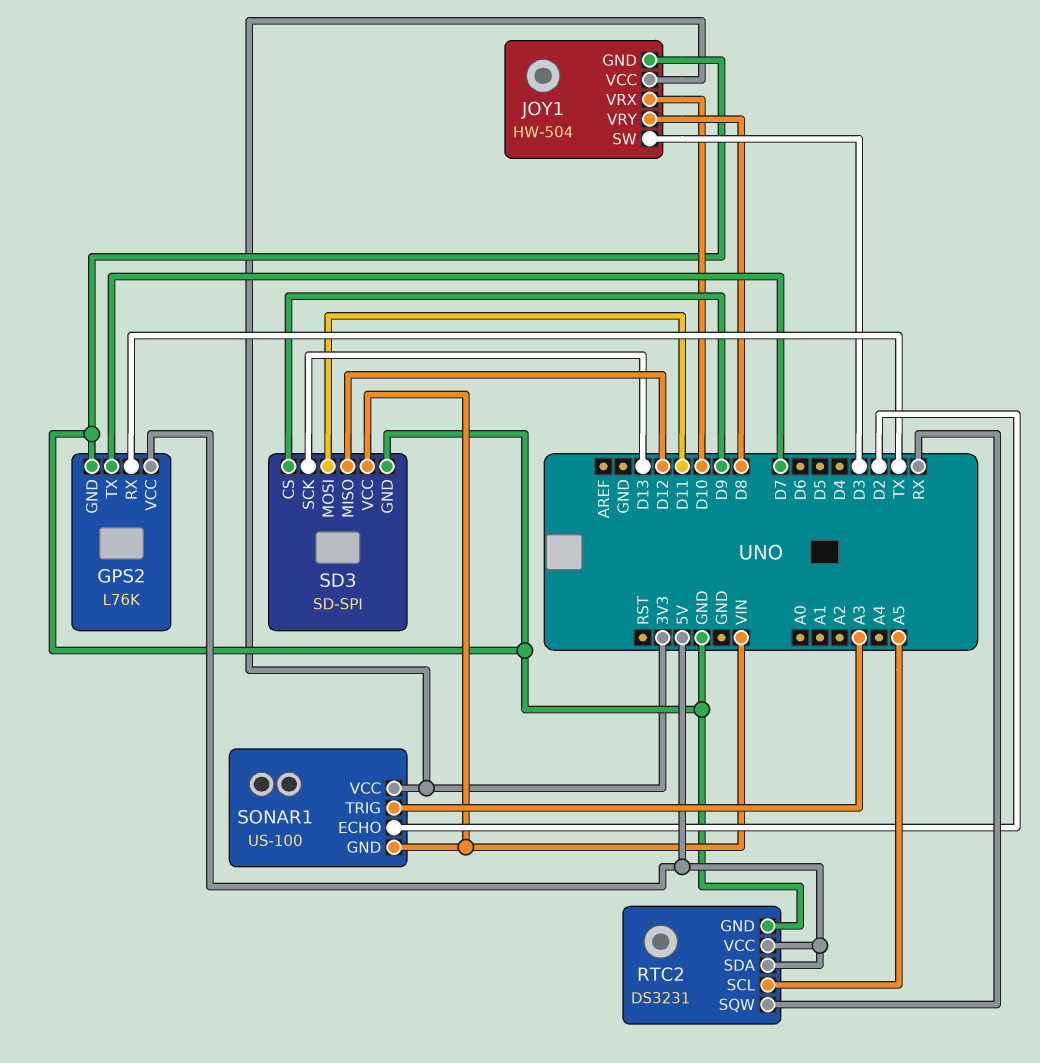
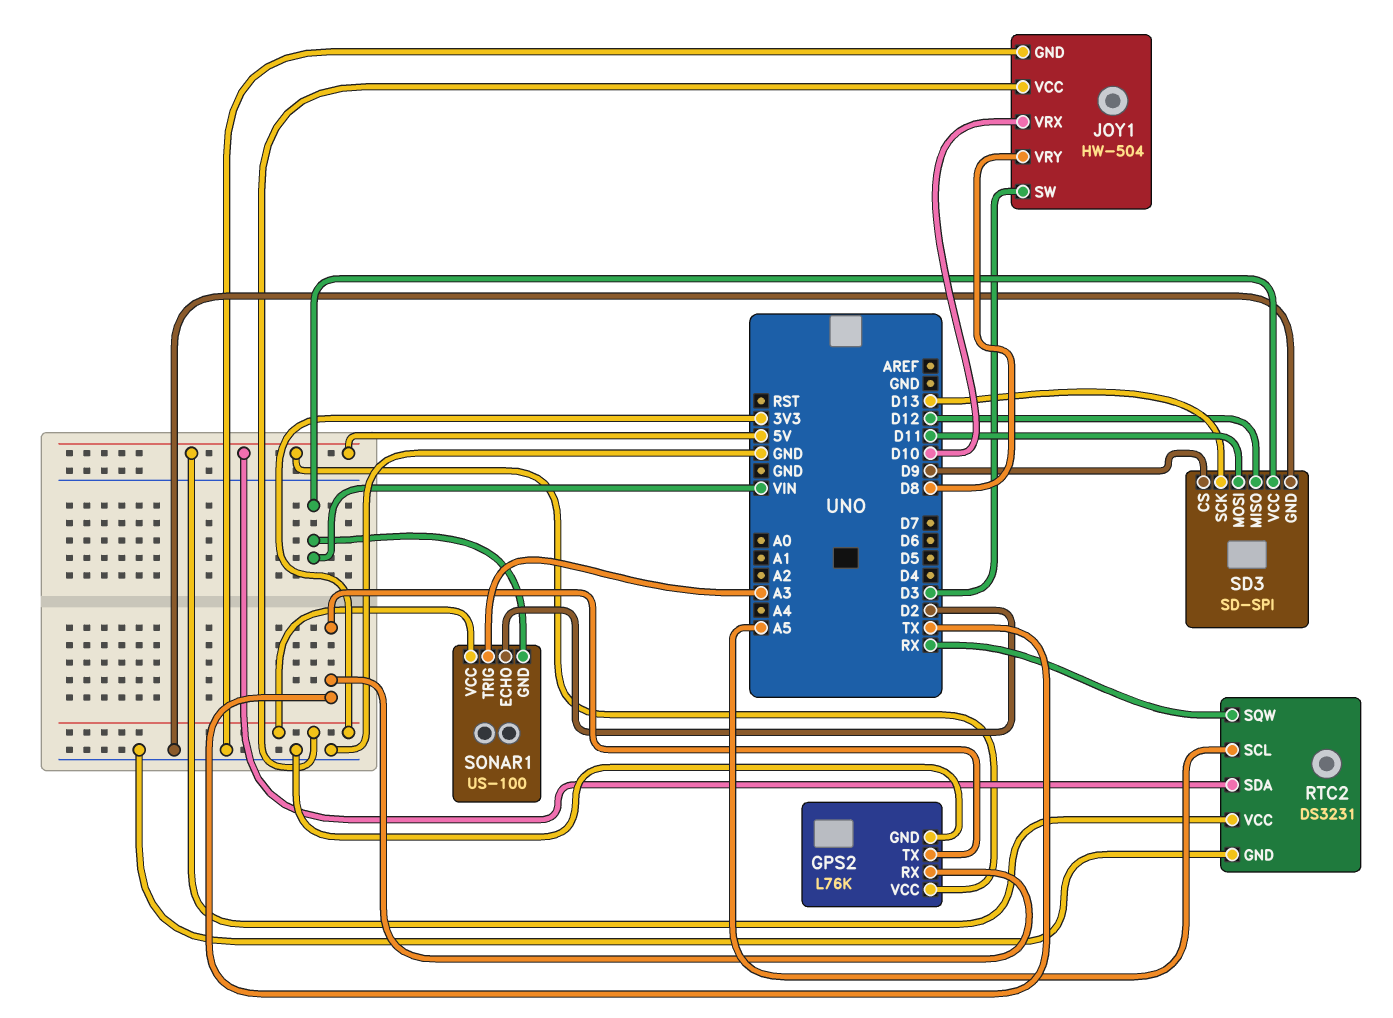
GPS2 pin TX: D7 -> TX

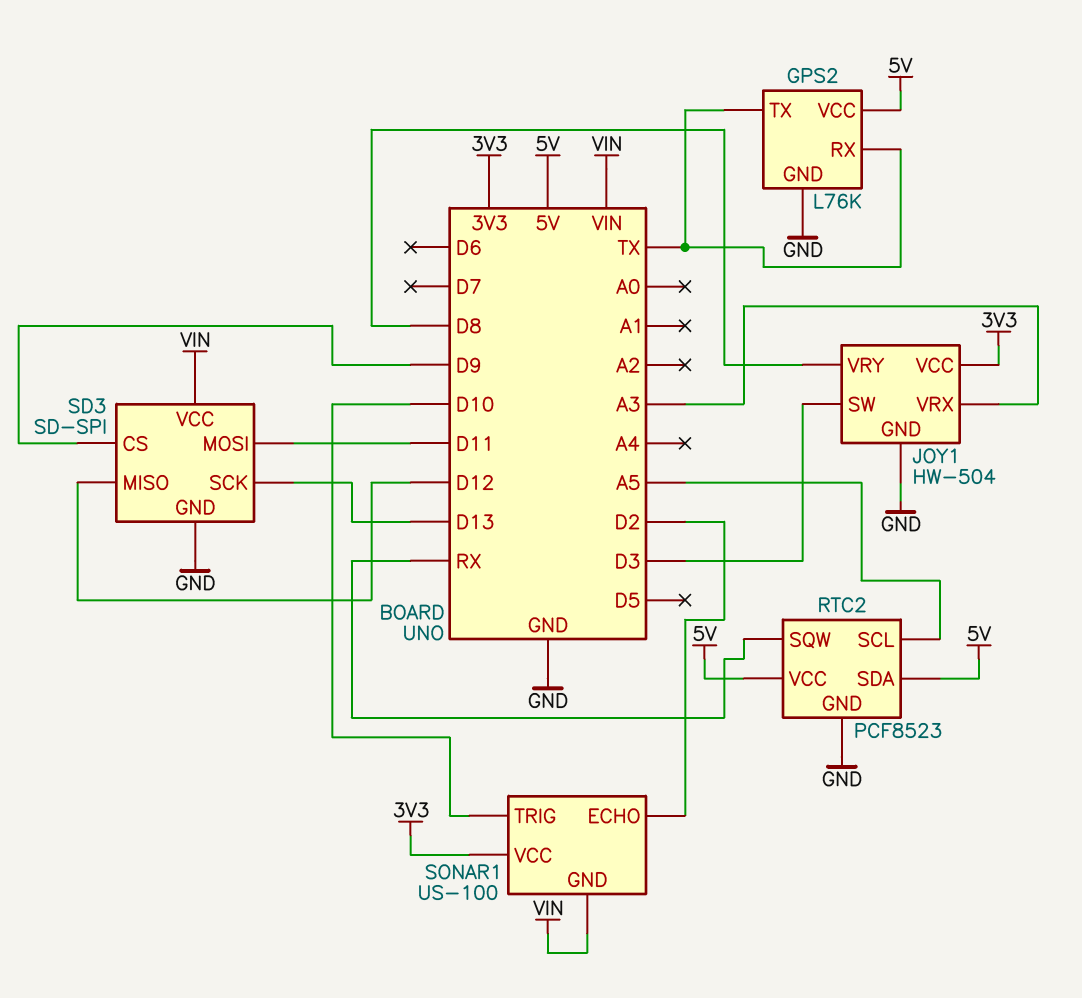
JOY1 pin VRX: D10 -> A3
RTC2: DS3231 -> PCF8523
SONAR1 pin TRIG: A3 -> D10

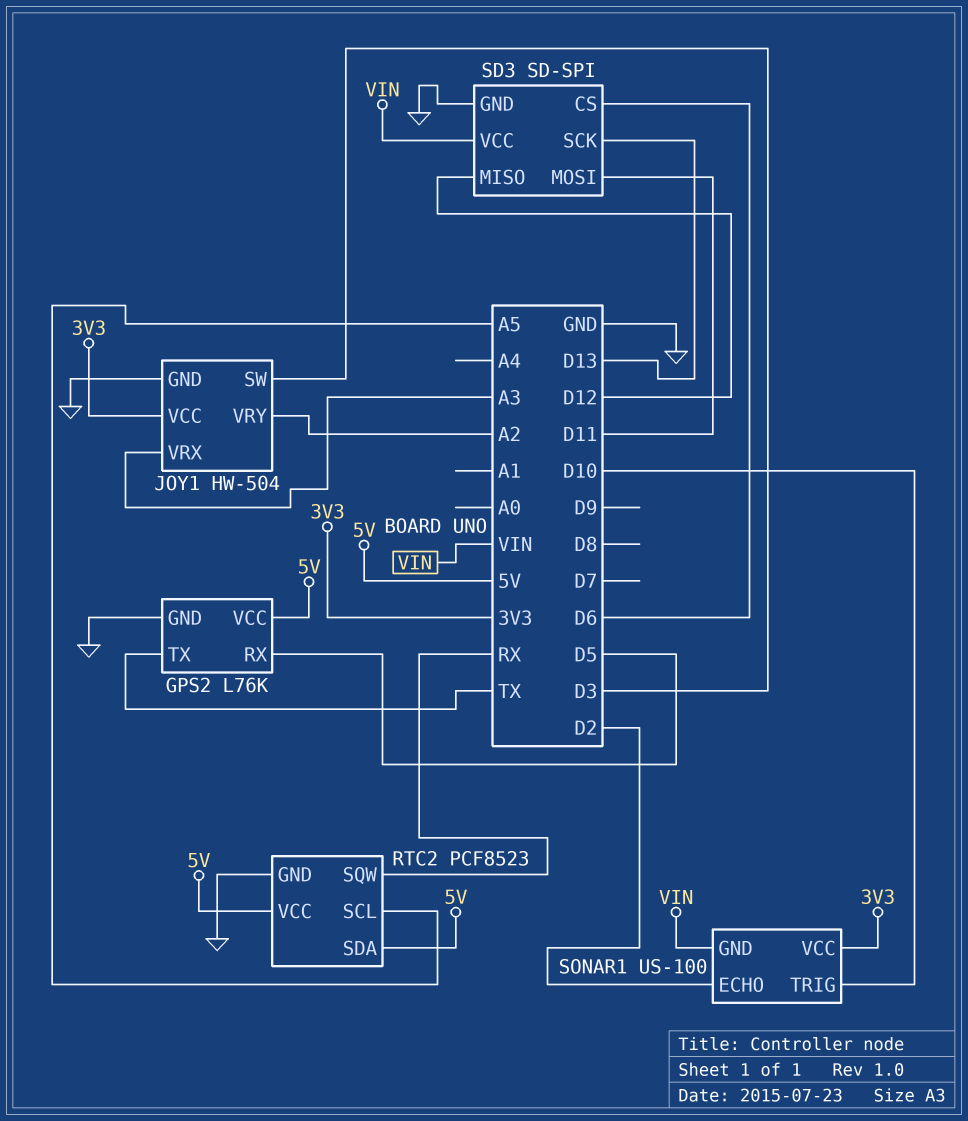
GPS2 pin RX: TX -> D5
JOY1 pin VRY: D8 -> A2
SD3 pin CS: D9 -> D6

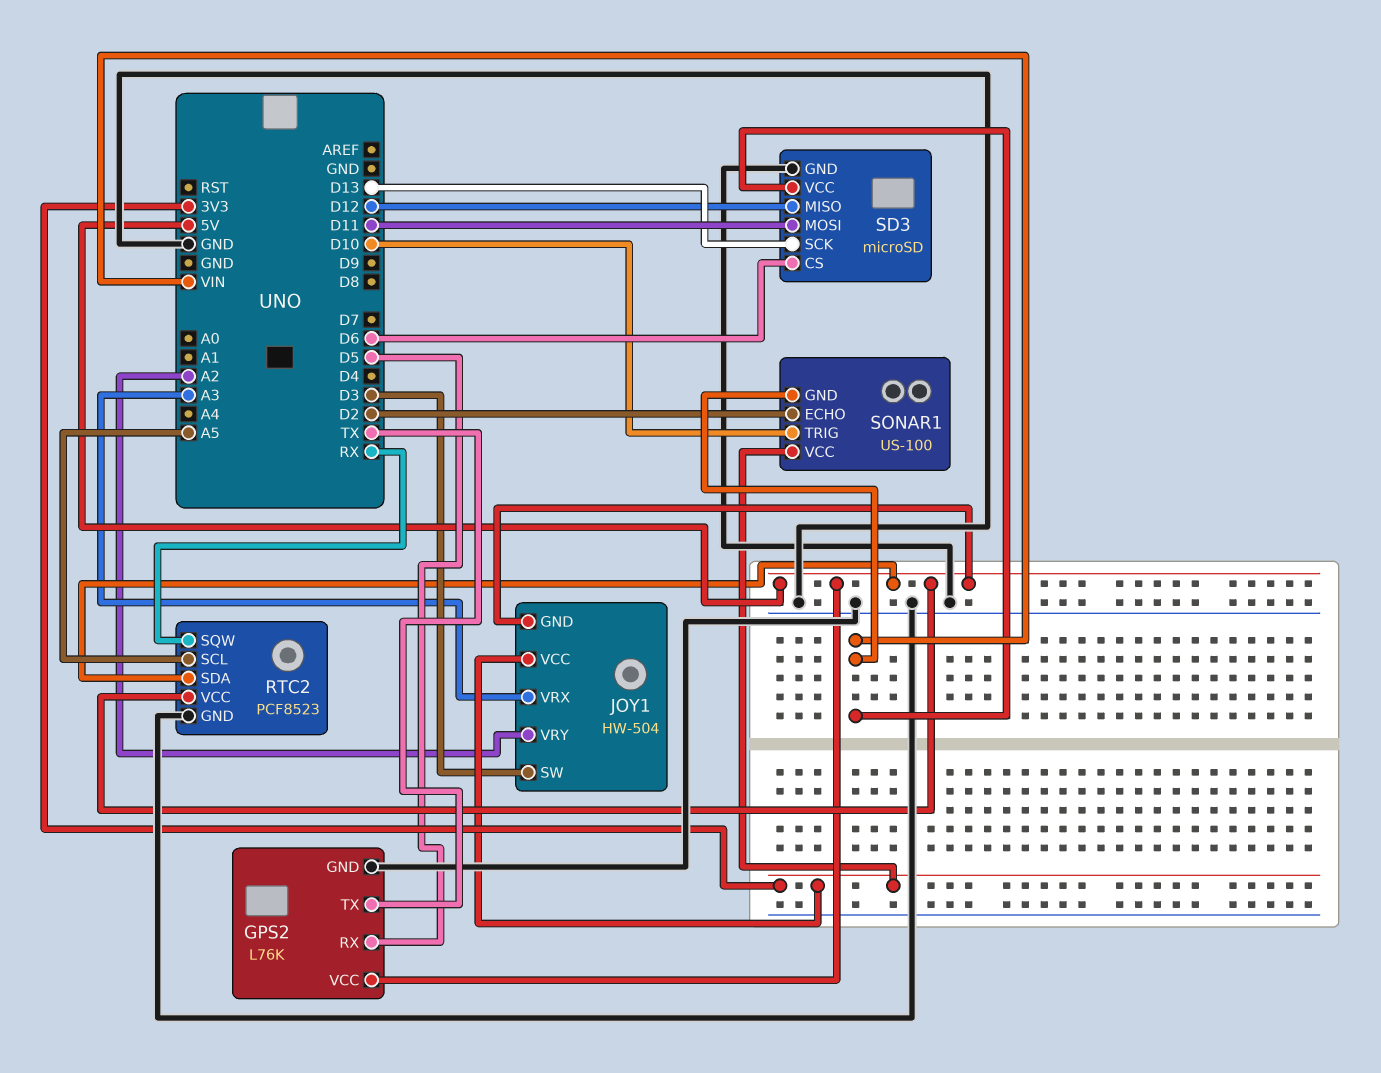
JOY1 pin GND: GND -> 5V
SD3: SD-SPI -> microSD

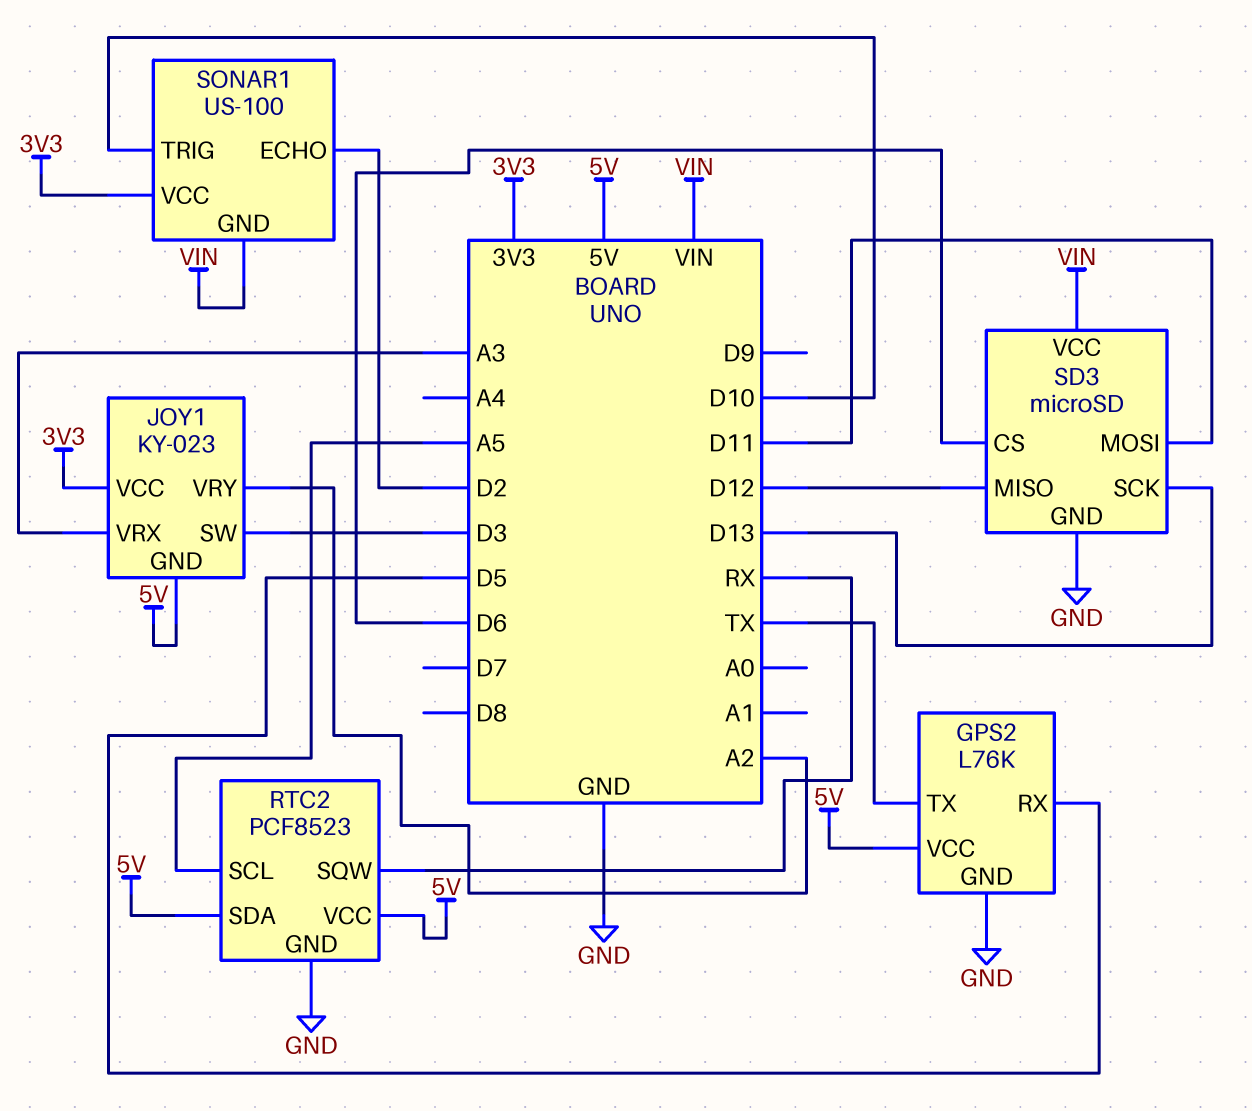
JOY1: HW-504 -> KY-023

